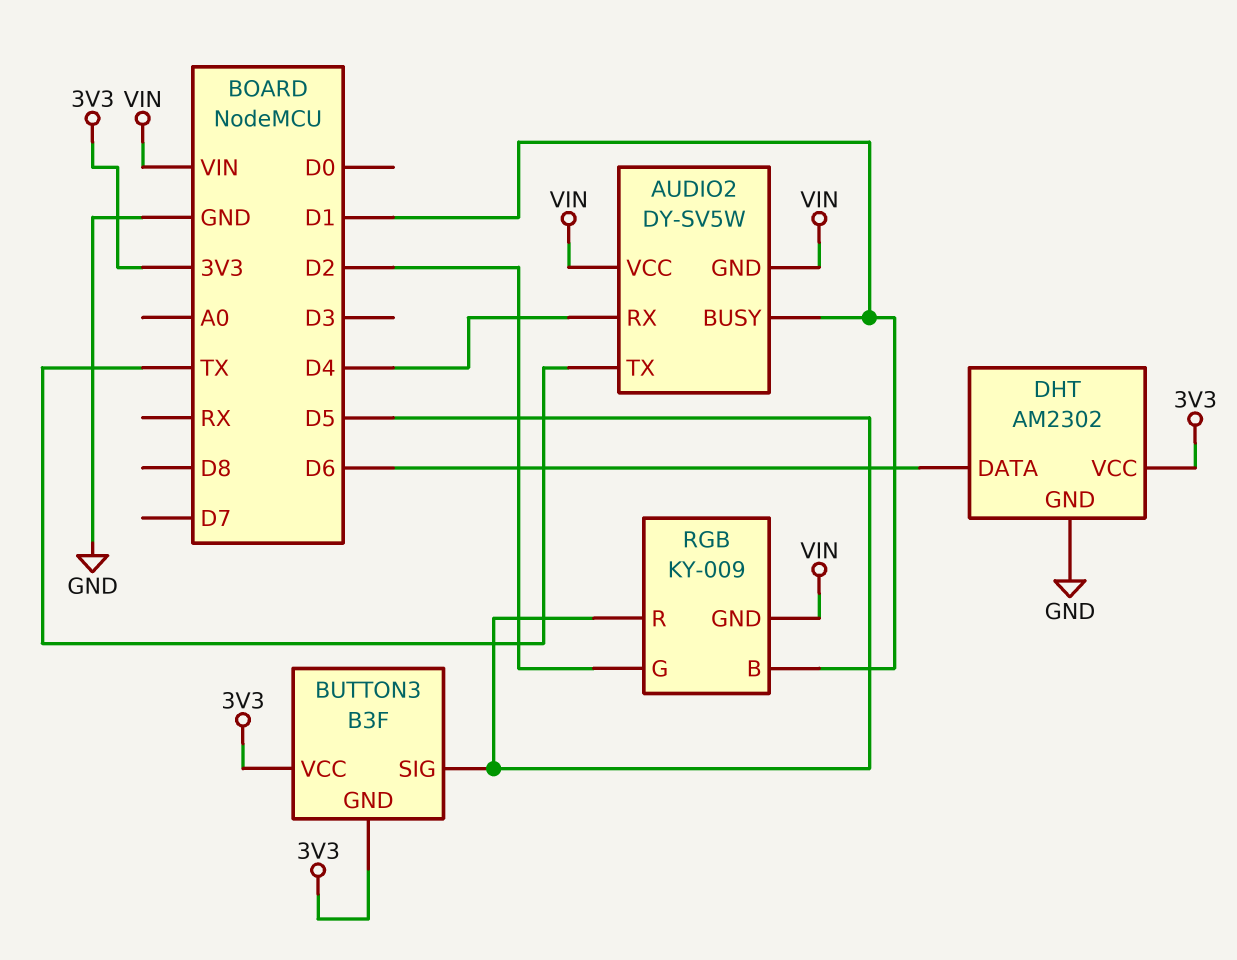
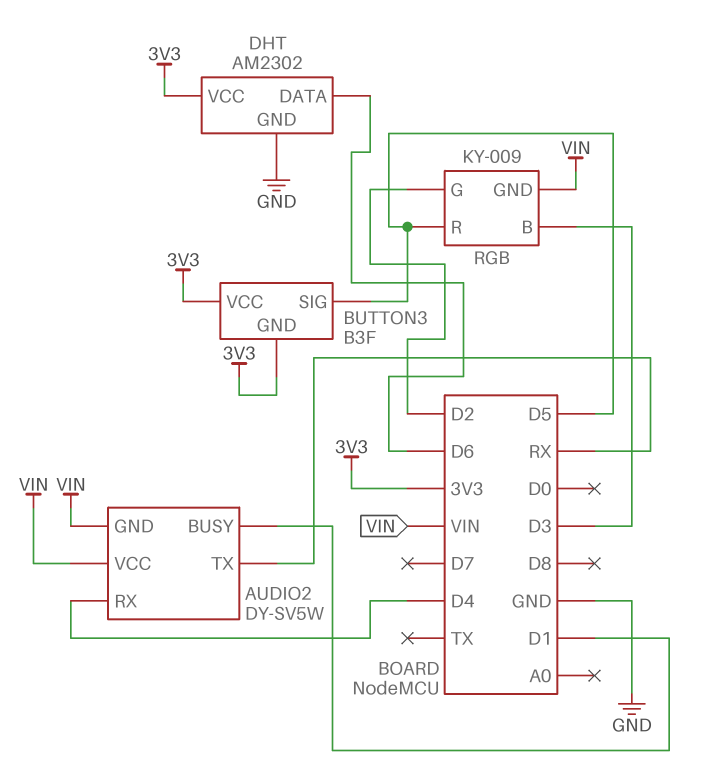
AUDIO2 pin TX: TX -> RX
RGB pin B: D1 -> D3

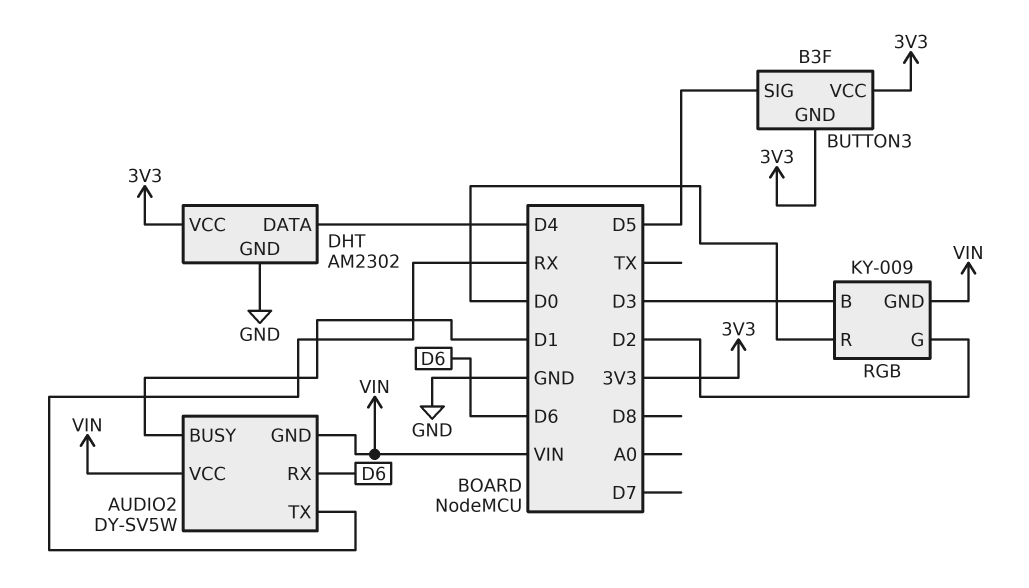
AUDIO2 pin RX: D4 -> D6
DHT pin DATA: D6 -> D4
RGB pin R: D5 -> D0

